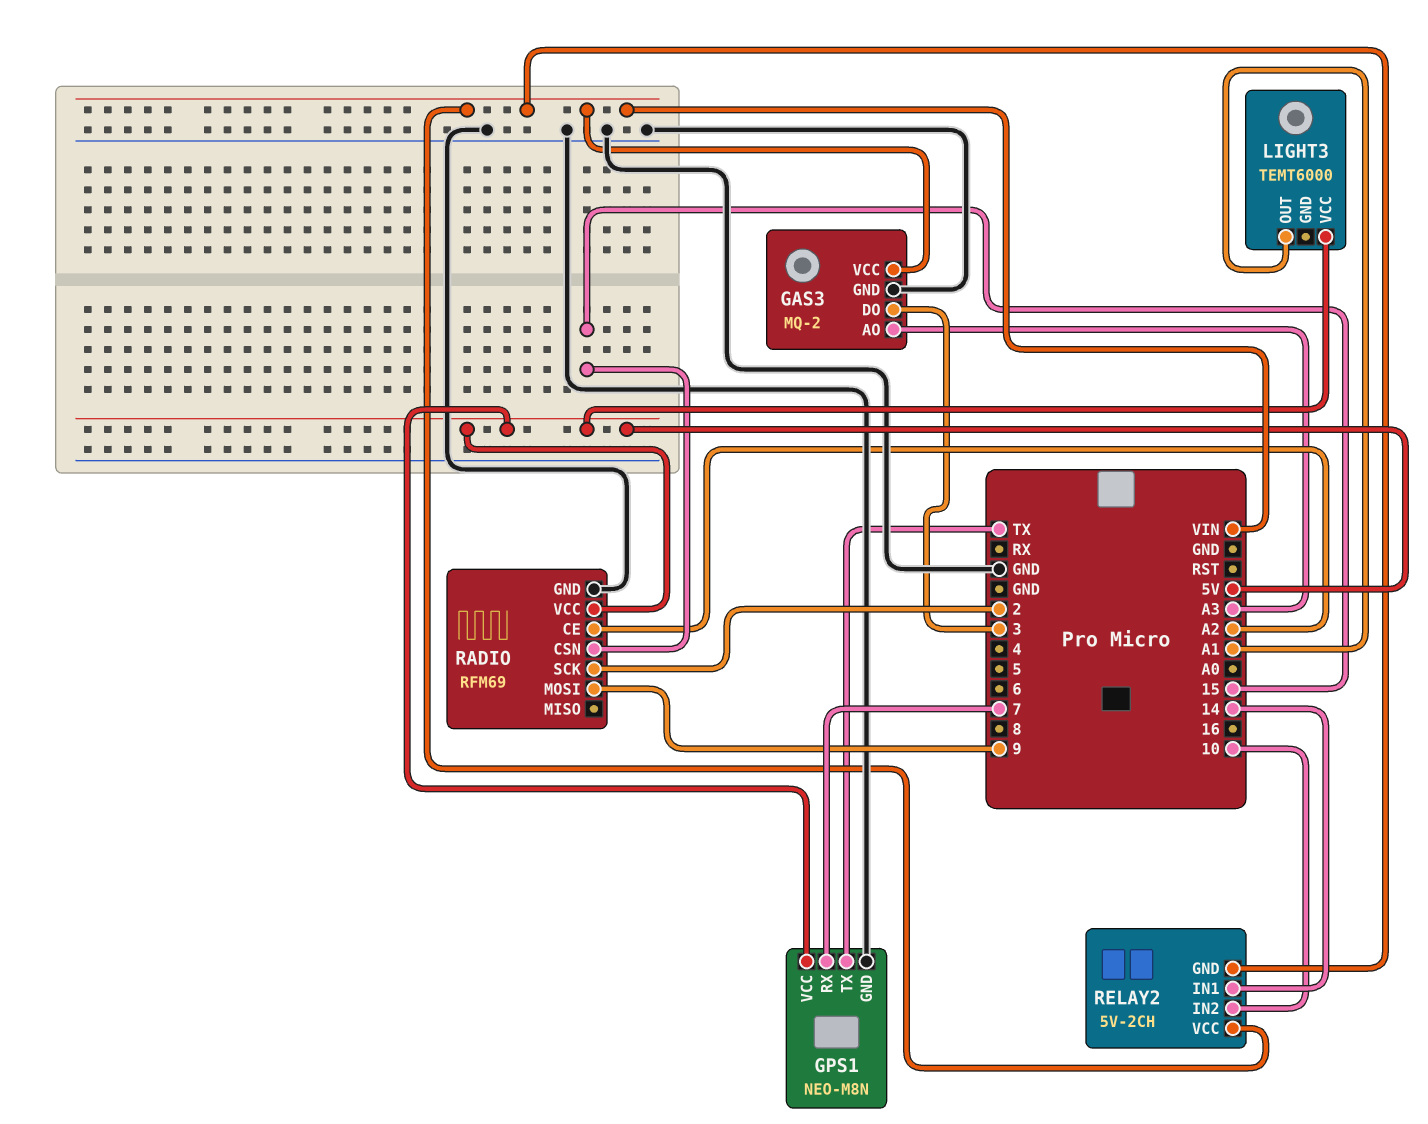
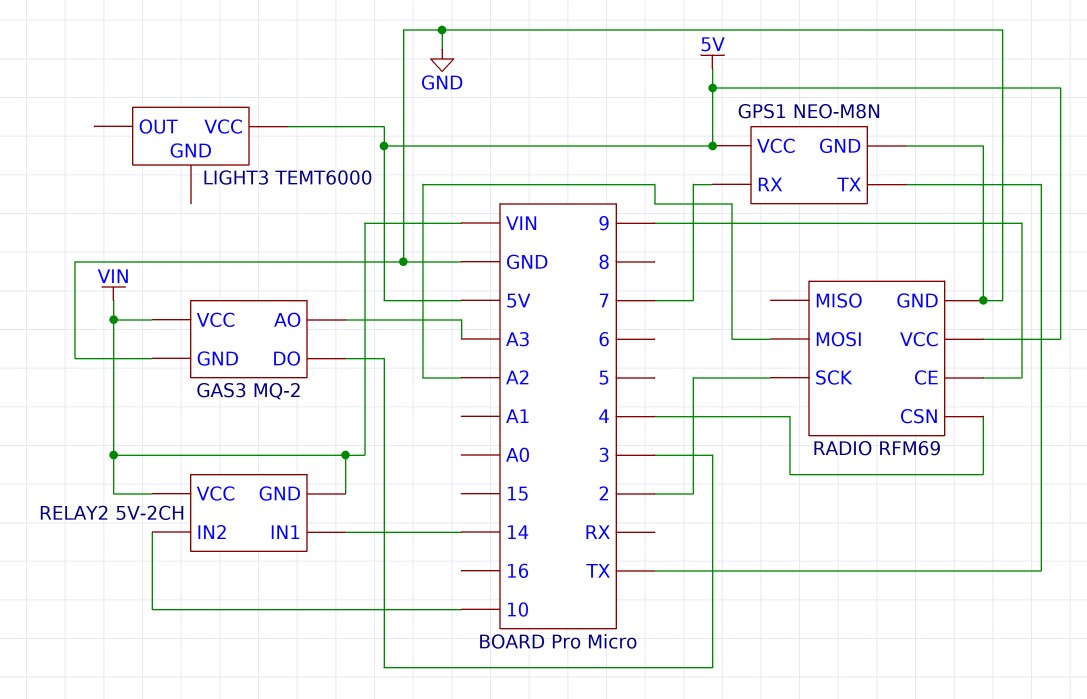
LIGHT3 pin OUT: A1 -> none
RADIO pin CE: A2 -> 9
RADIO pin CSN: 15 -> 4
RADIO pin MOSI: 9 -> A2

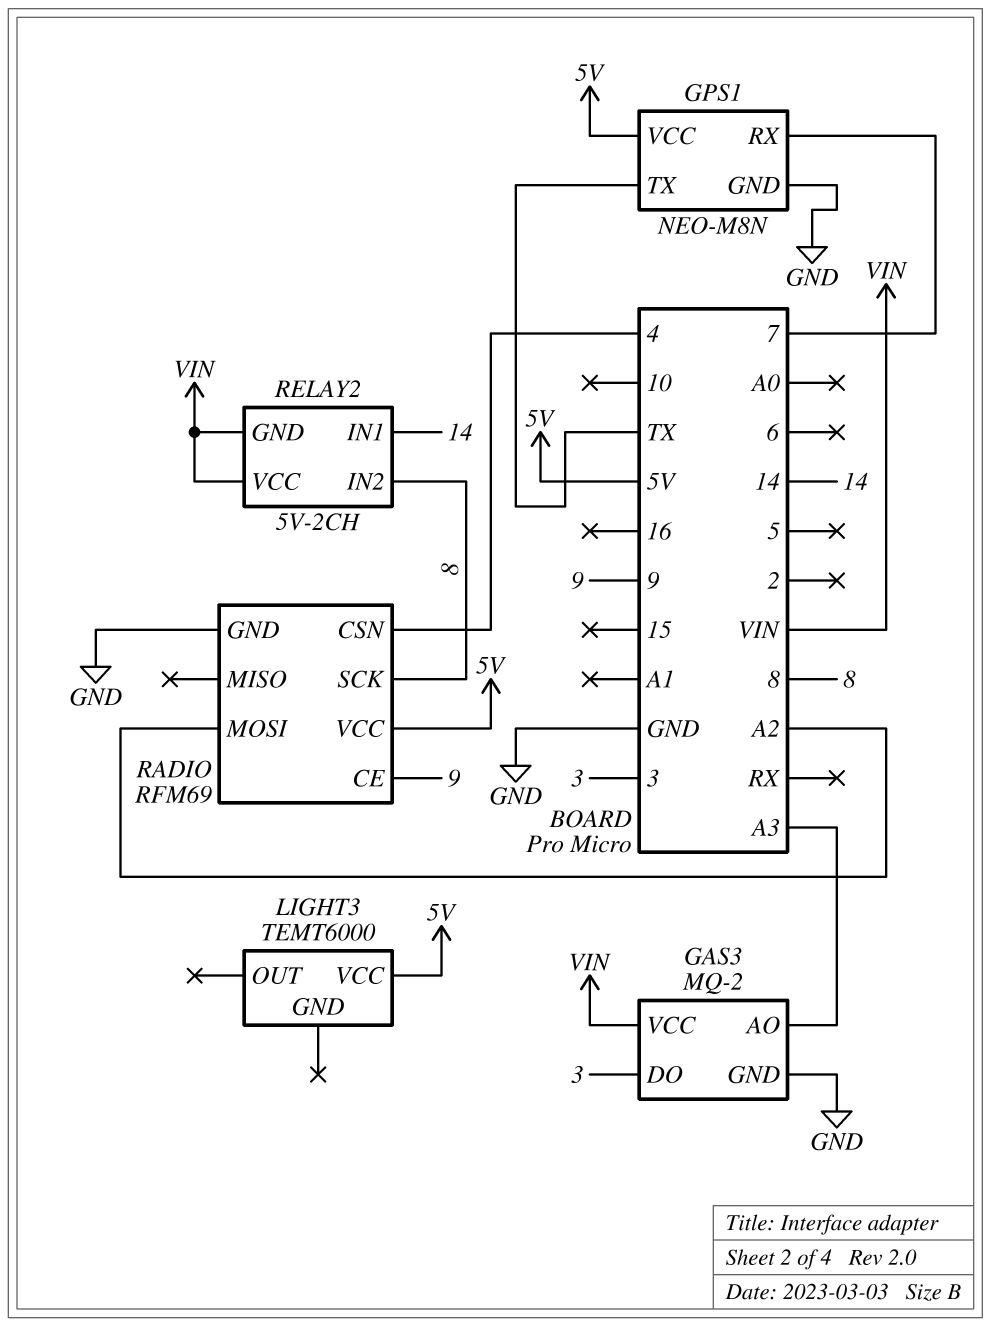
RADIO pin SCK: 2 -> 8
RELAY2 pin IN2: 10 -> 8

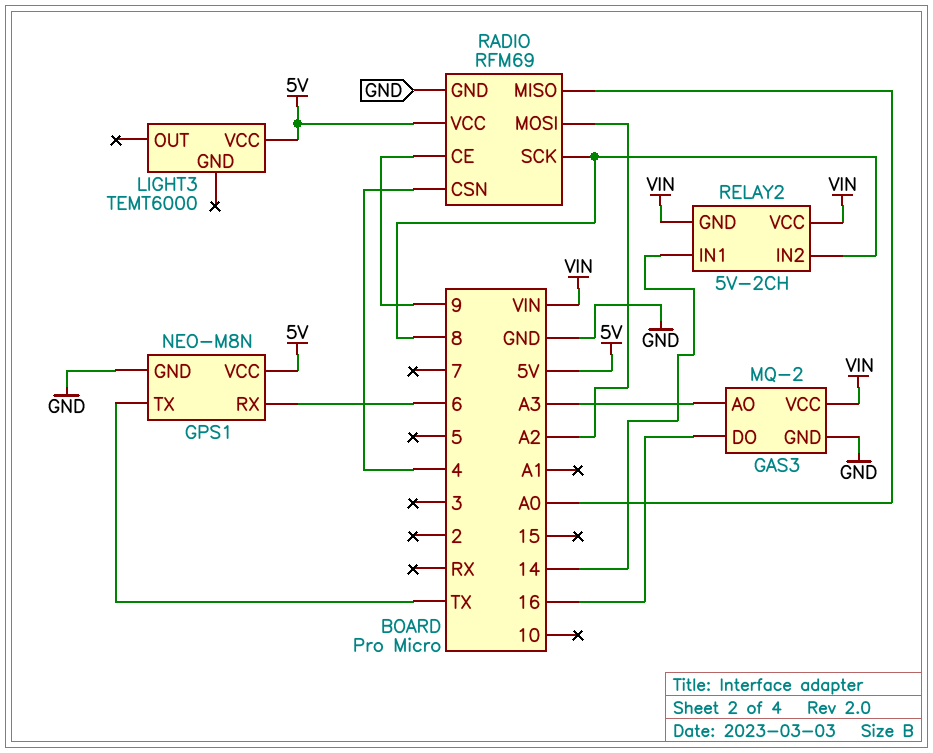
GAS3 pin DO: 3 -> 16
GPS1 pin RX: 7 -> 6
RADIO pin MISO: none -> A0

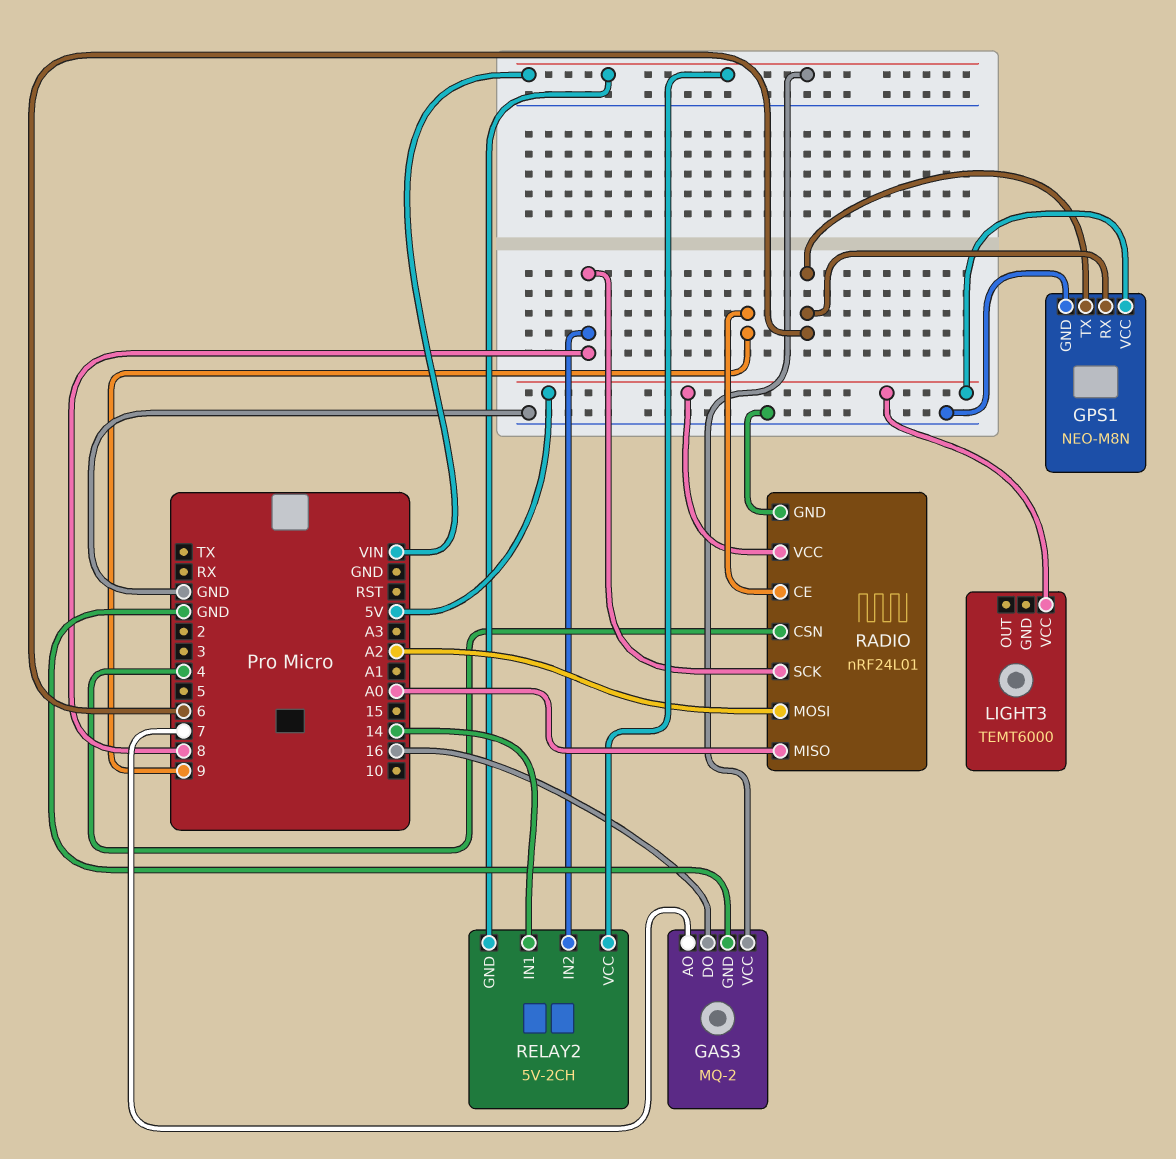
GAS3 pin AO: A3 -> 7
GPS1 pin TX: TX -> 6
RADIO: RFM69 -> nRF24L01

